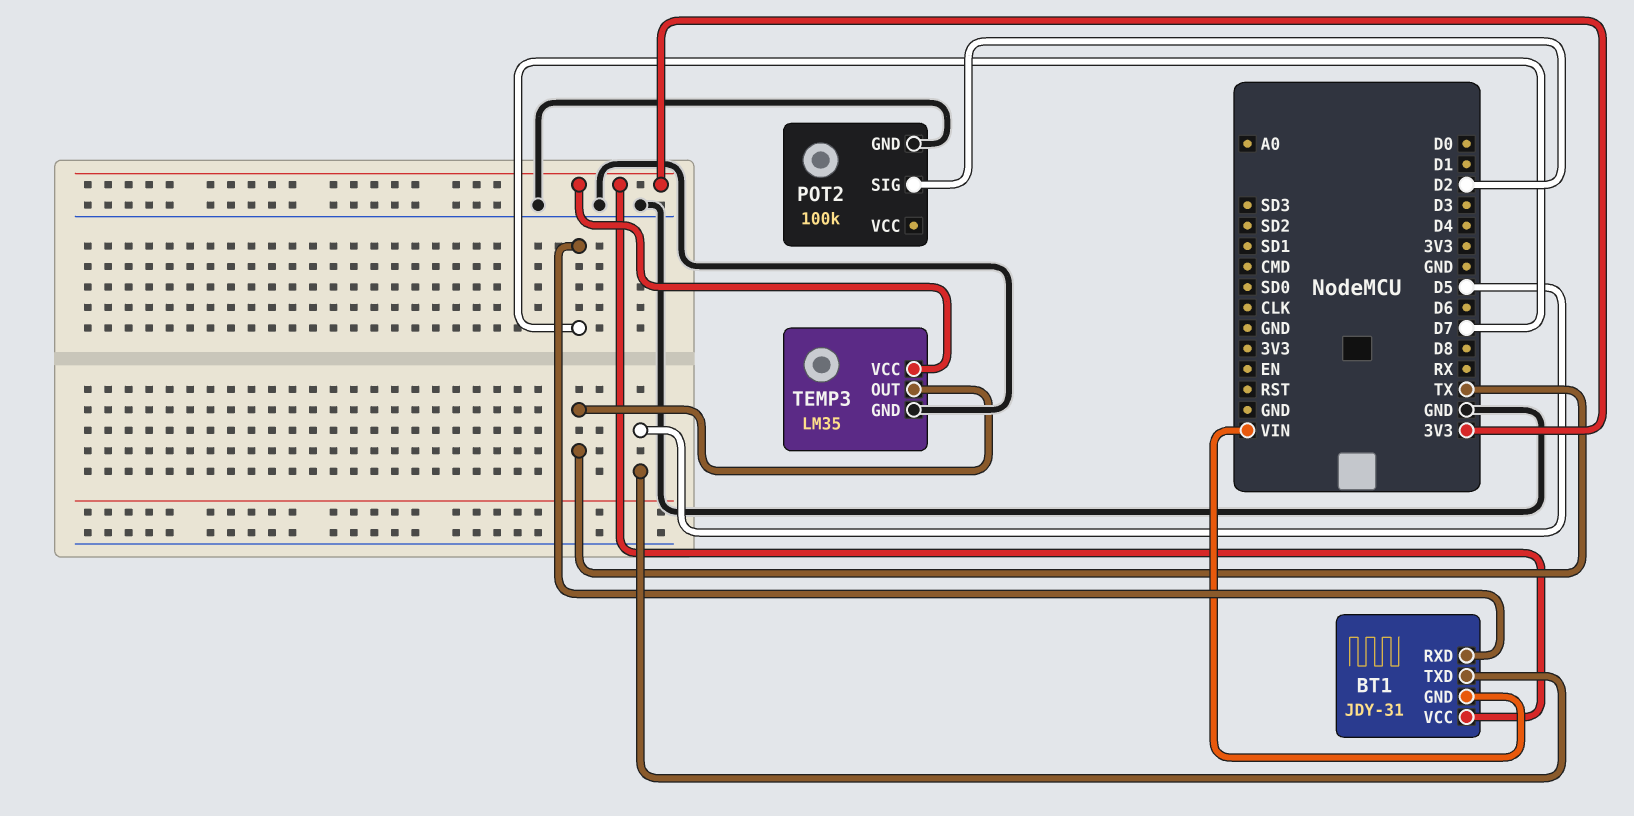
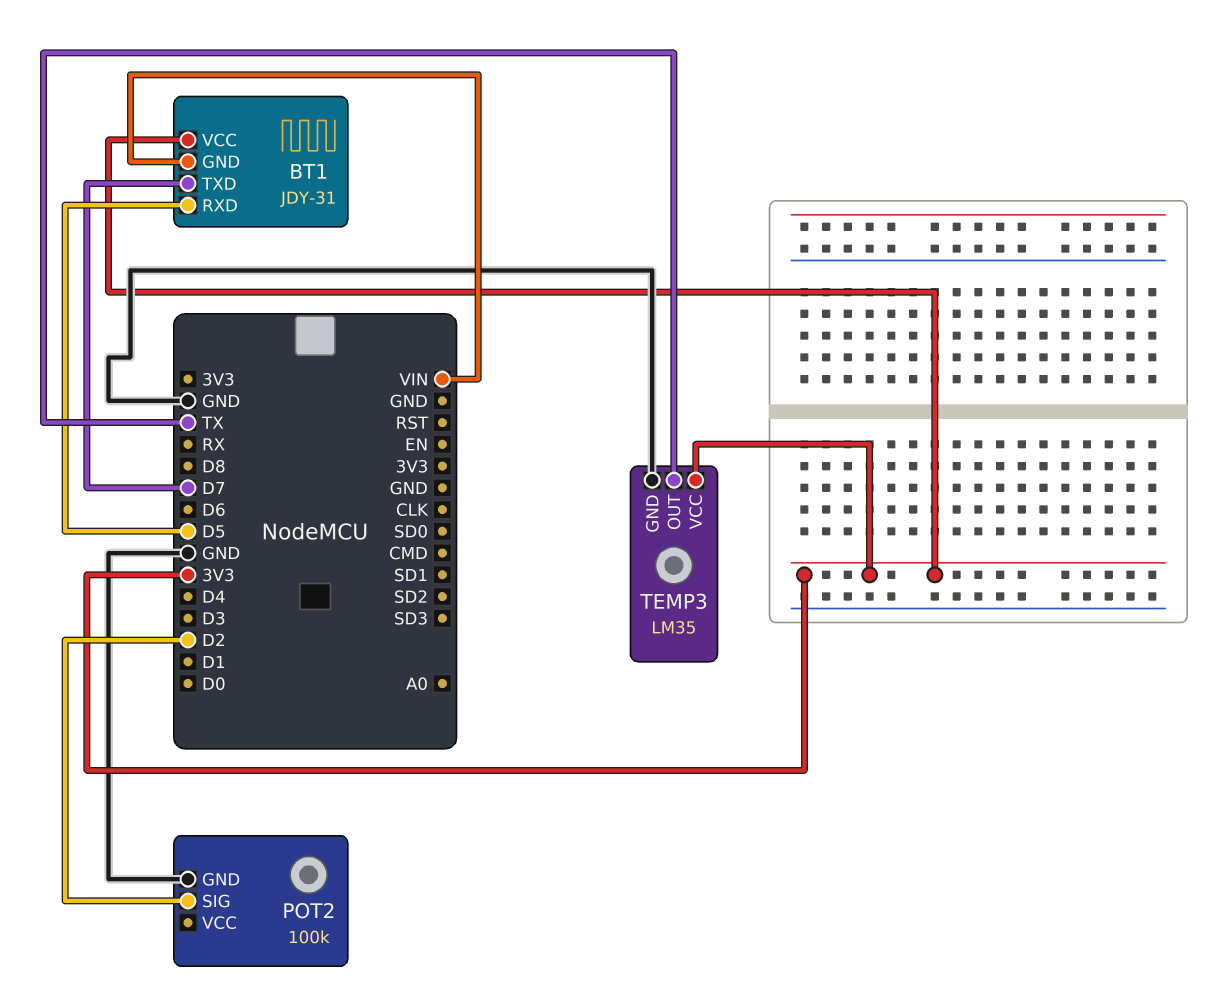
BT1 pin RXD: D7 -> D5
BT1 pin TXD: D5 -> D7

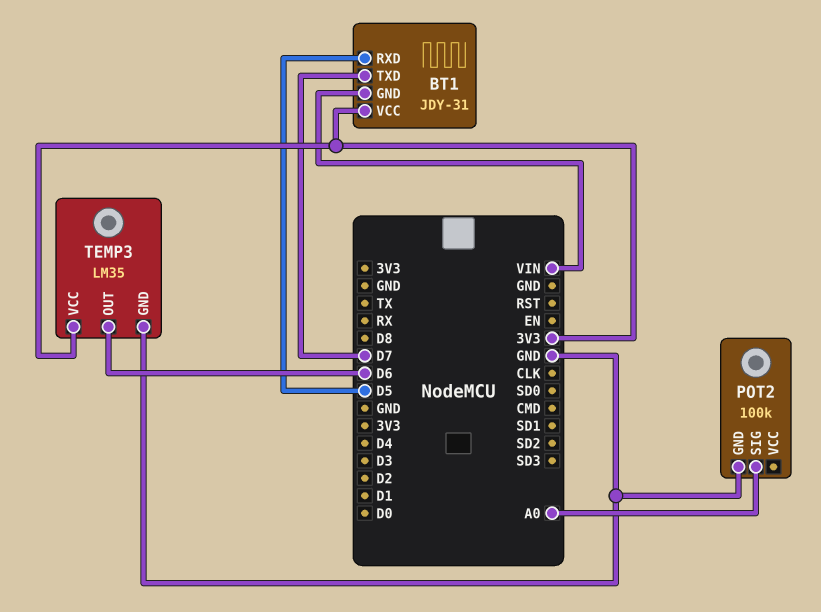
POT2 pin SIG: D2 -> A0
TEMP3 pin OUT: TX -> D6

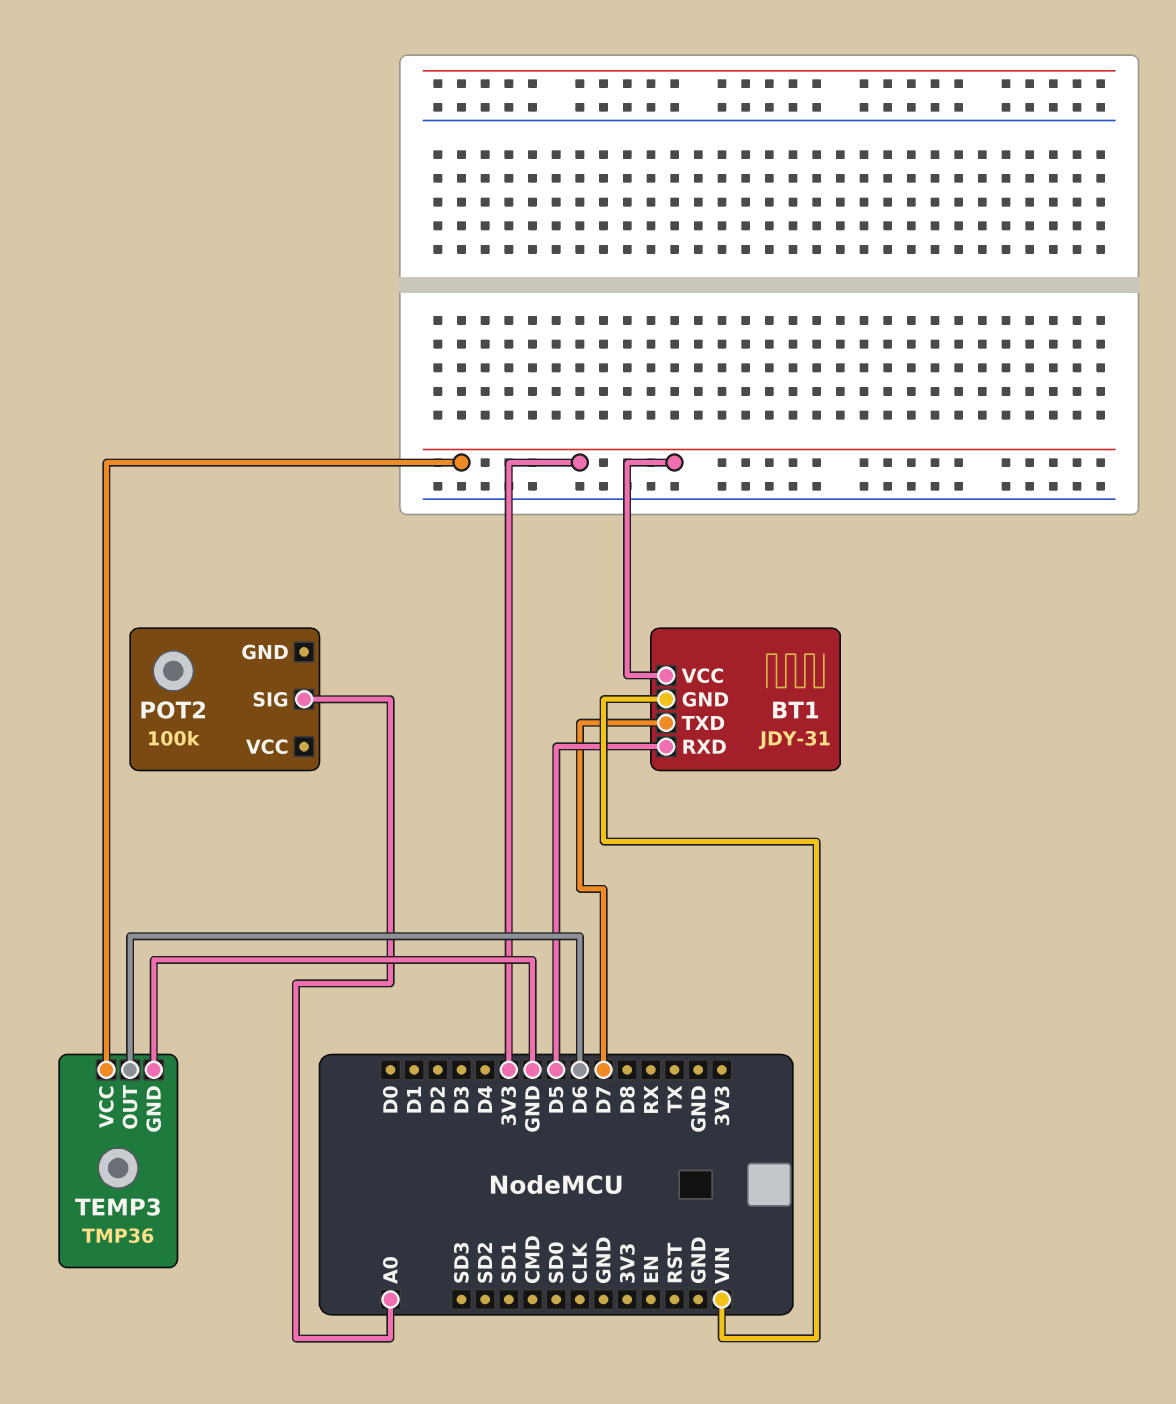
POT2 pin GND: GND -> none
TEMP3: LM35 -> TMP36

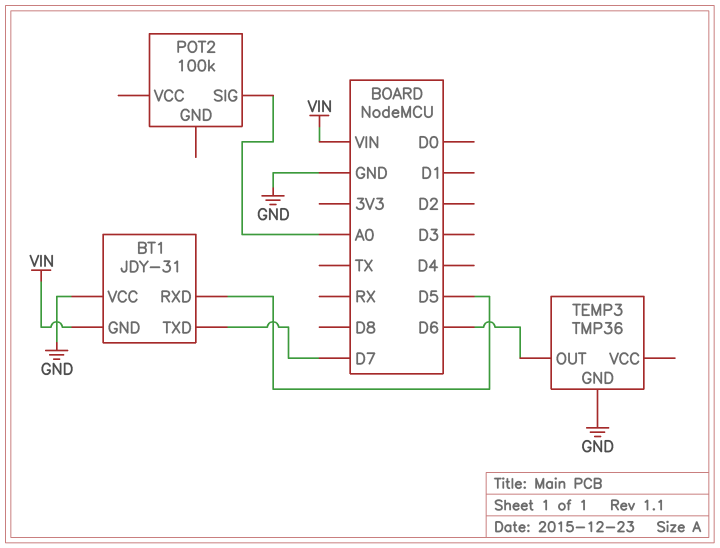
BT1 pin VCC: 3V3 -> GND
TEMP3 pin VCC: 3V3 -> none

